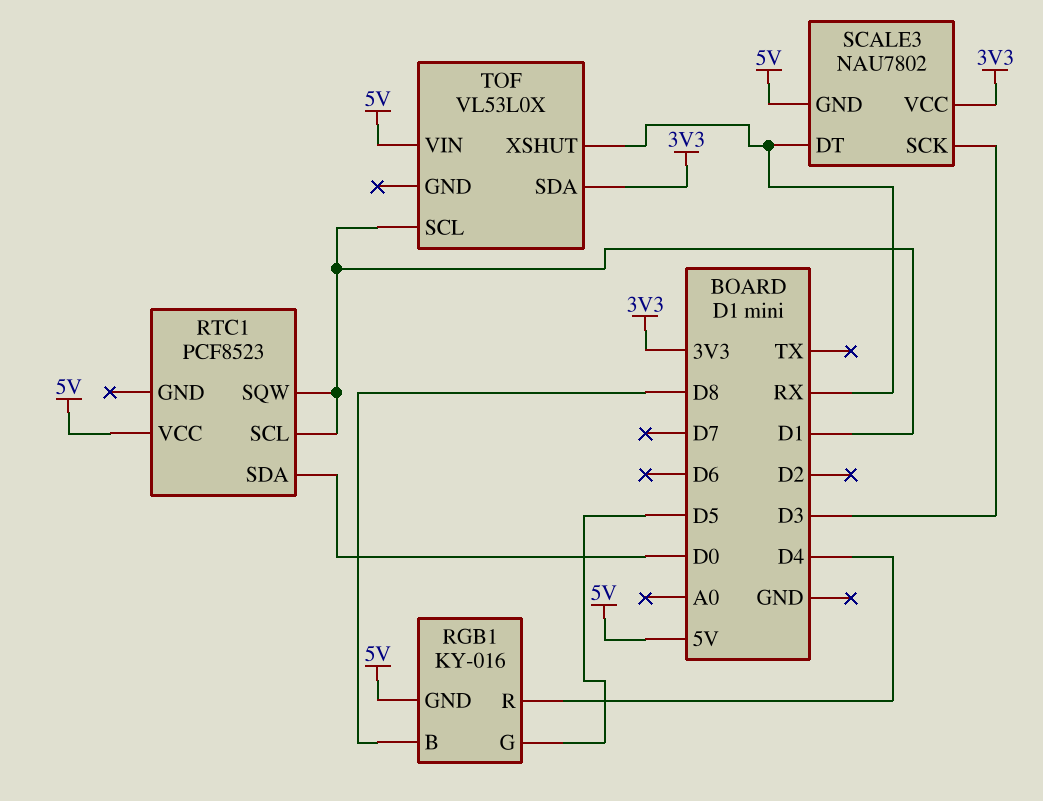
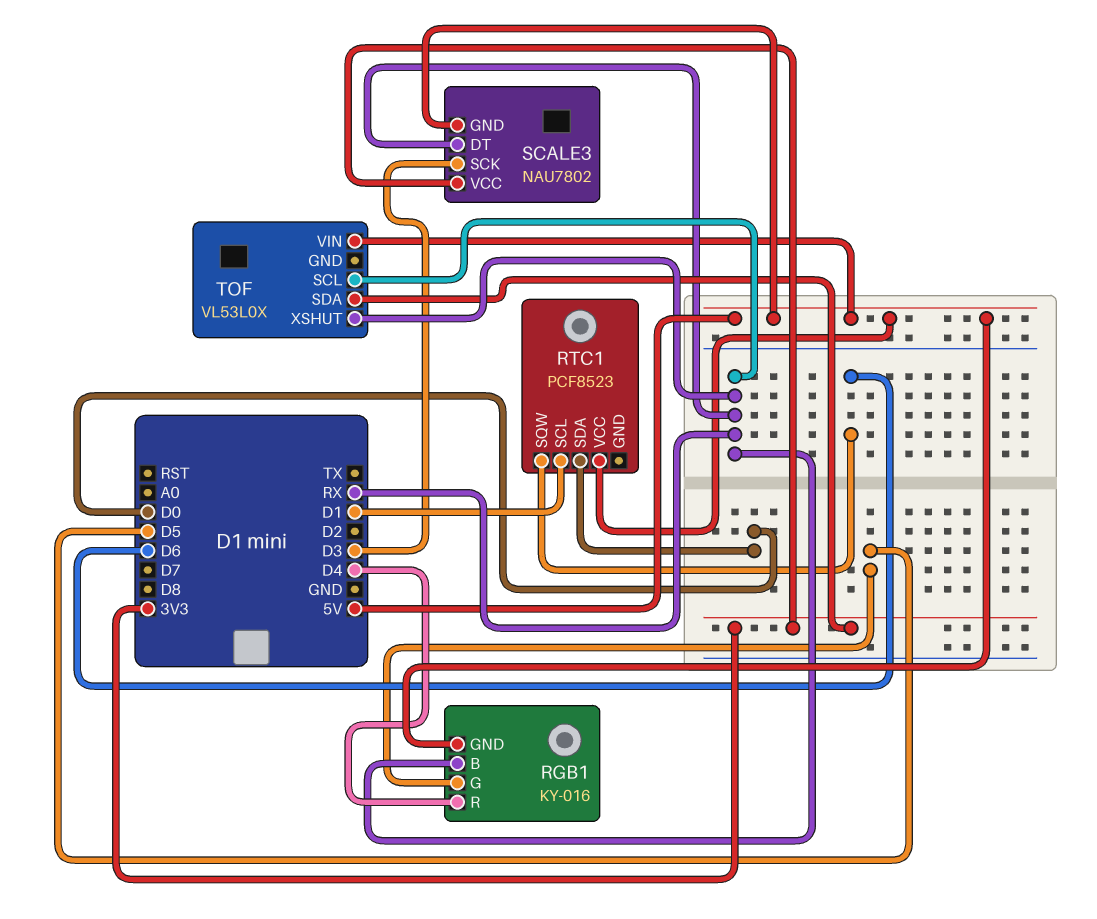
RGB1 pin B: D8 -> RX
RTC1 pin SQW: D1 -> D6
TOF pin SCL: D1 -> RX

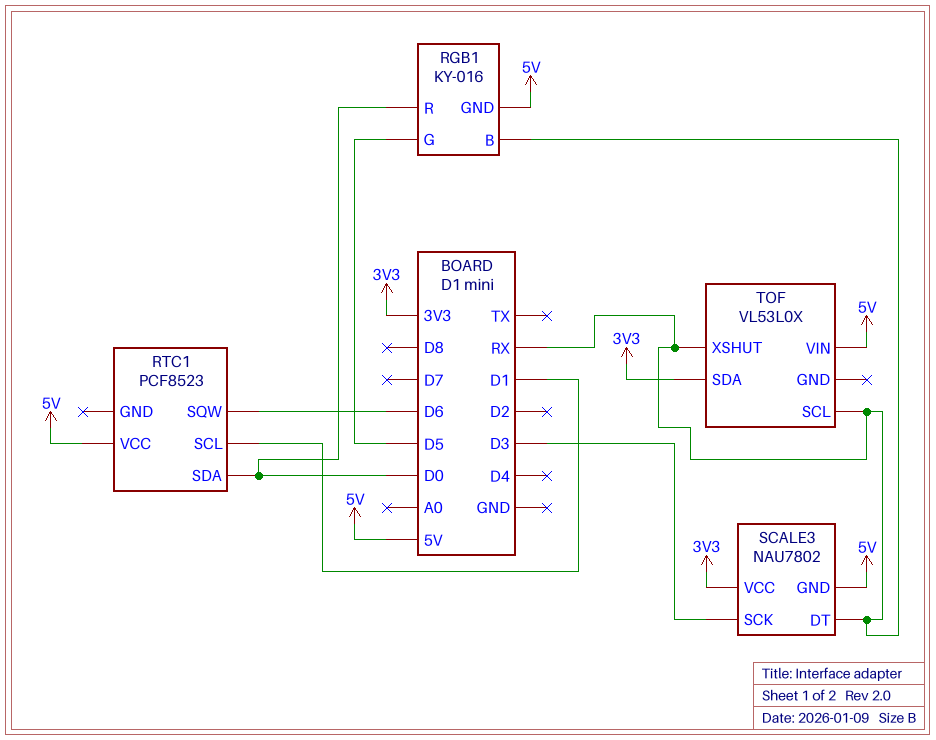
RGB1 pin R: D4 -> D0

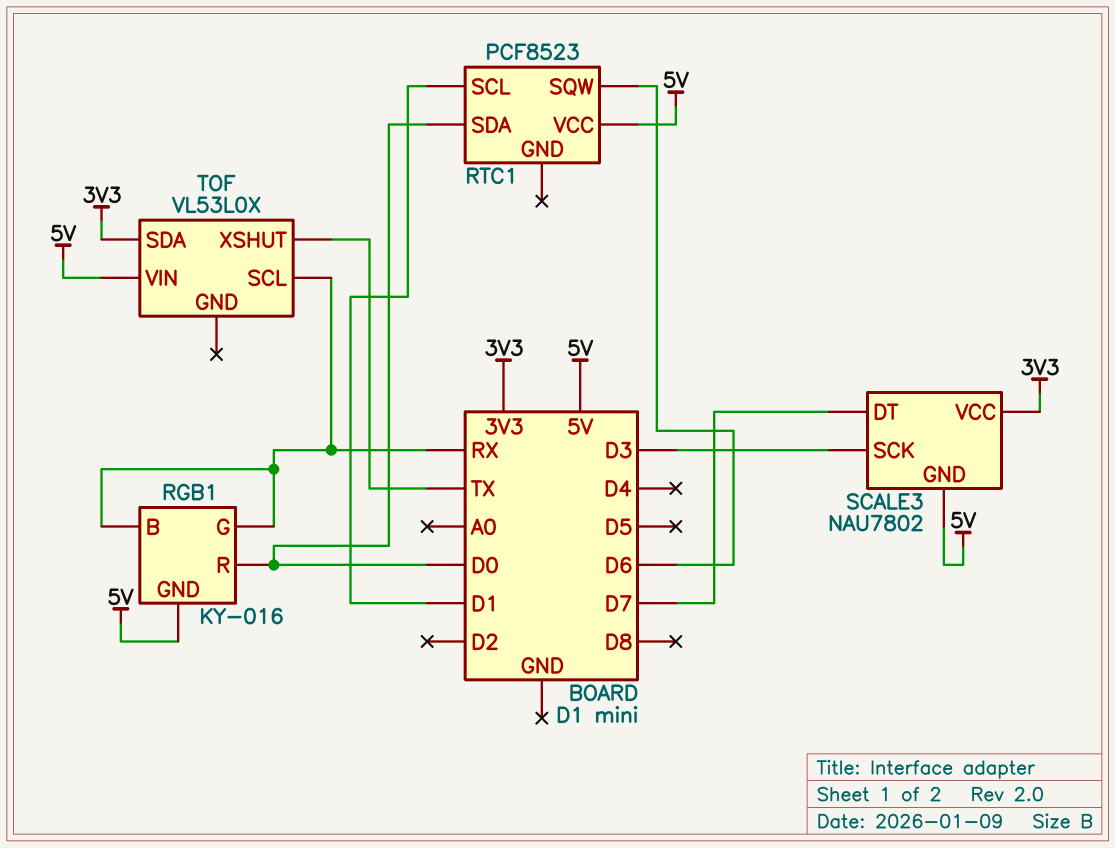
RGB1 pin G: D5 -> RX
SCALE3 pin DT: RX -> D7
TOF pin XSHUT: RX -> TX

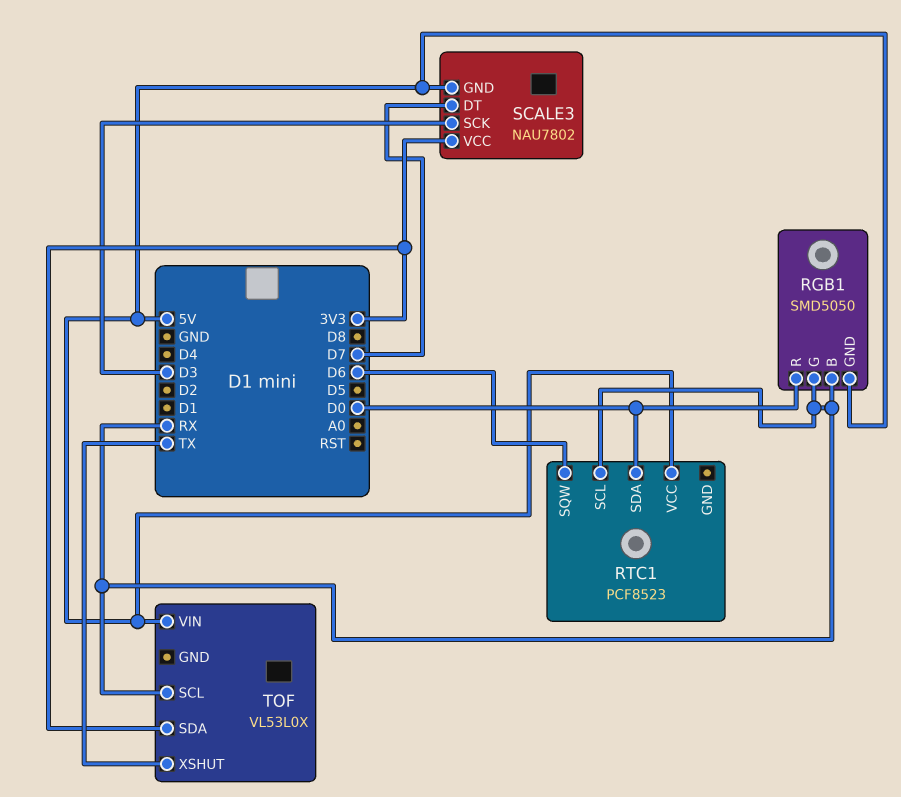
RGB1: KY-016 -> SMD5050
RTC1 pin SCL: D1 -> RX

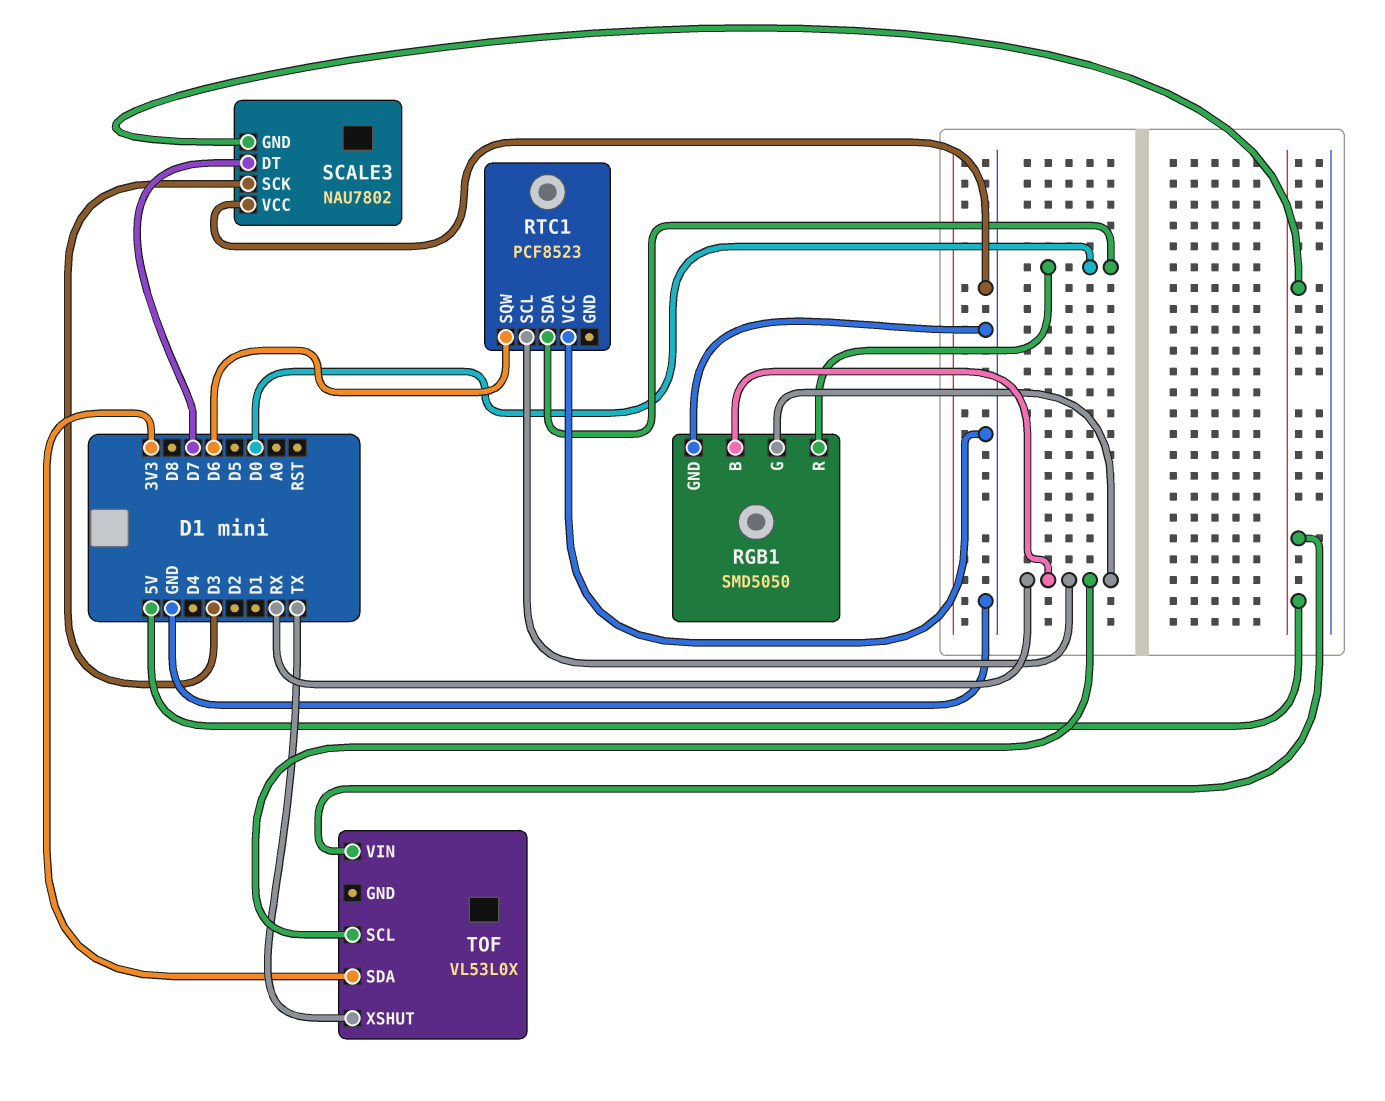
RGB1 pin GND: 5V -> GND
RTC1 pin VCC: 5V -> GND
SCALE3 pin VCC: 3V3 -> GND

